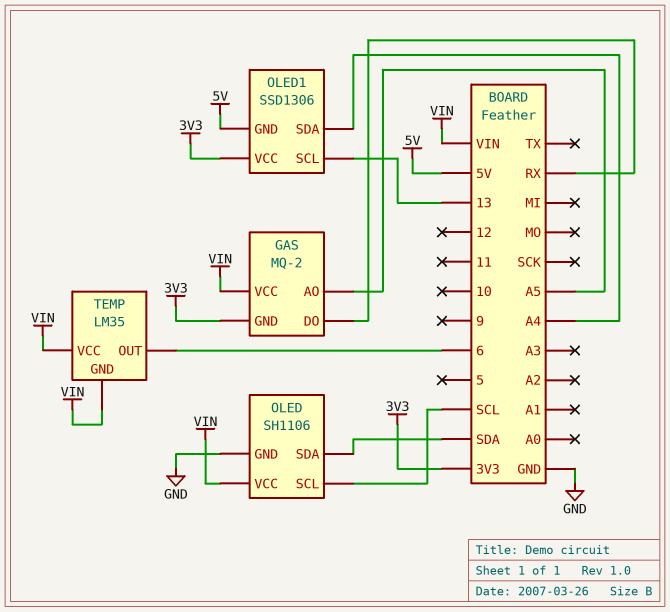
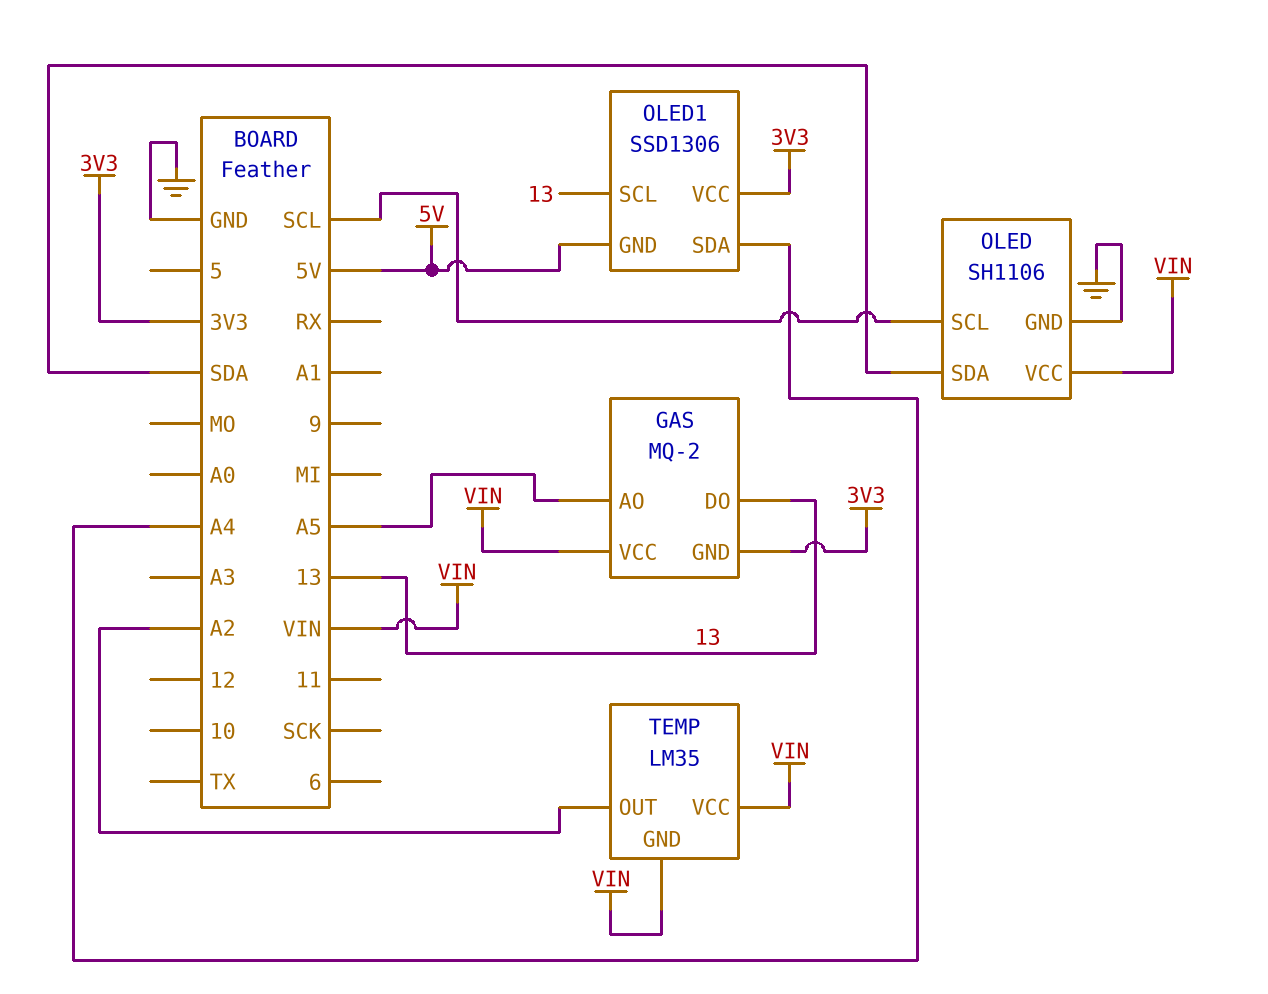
GAS pin DO: RX -> 13
TEMP pin OUT: 6 -> A2

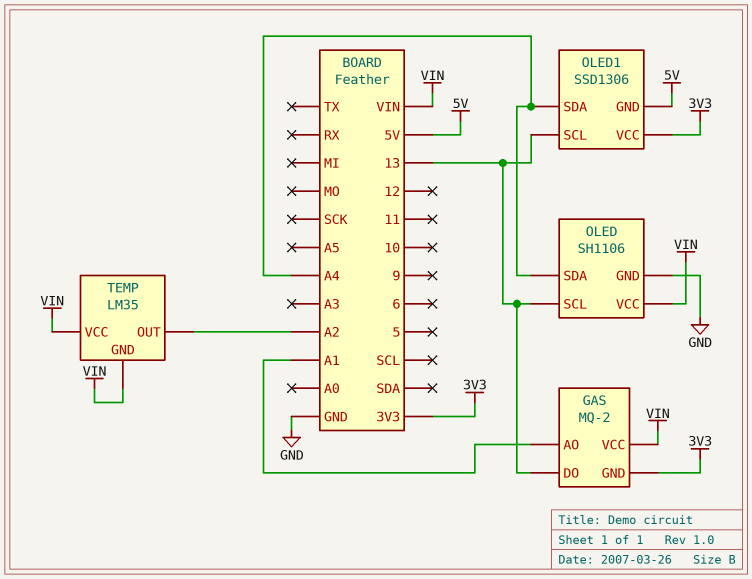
GAS pin AO: A5 -> A1
OLED pin SCL: SCL -> 13
OLED pin SDA: SDA -> A4

